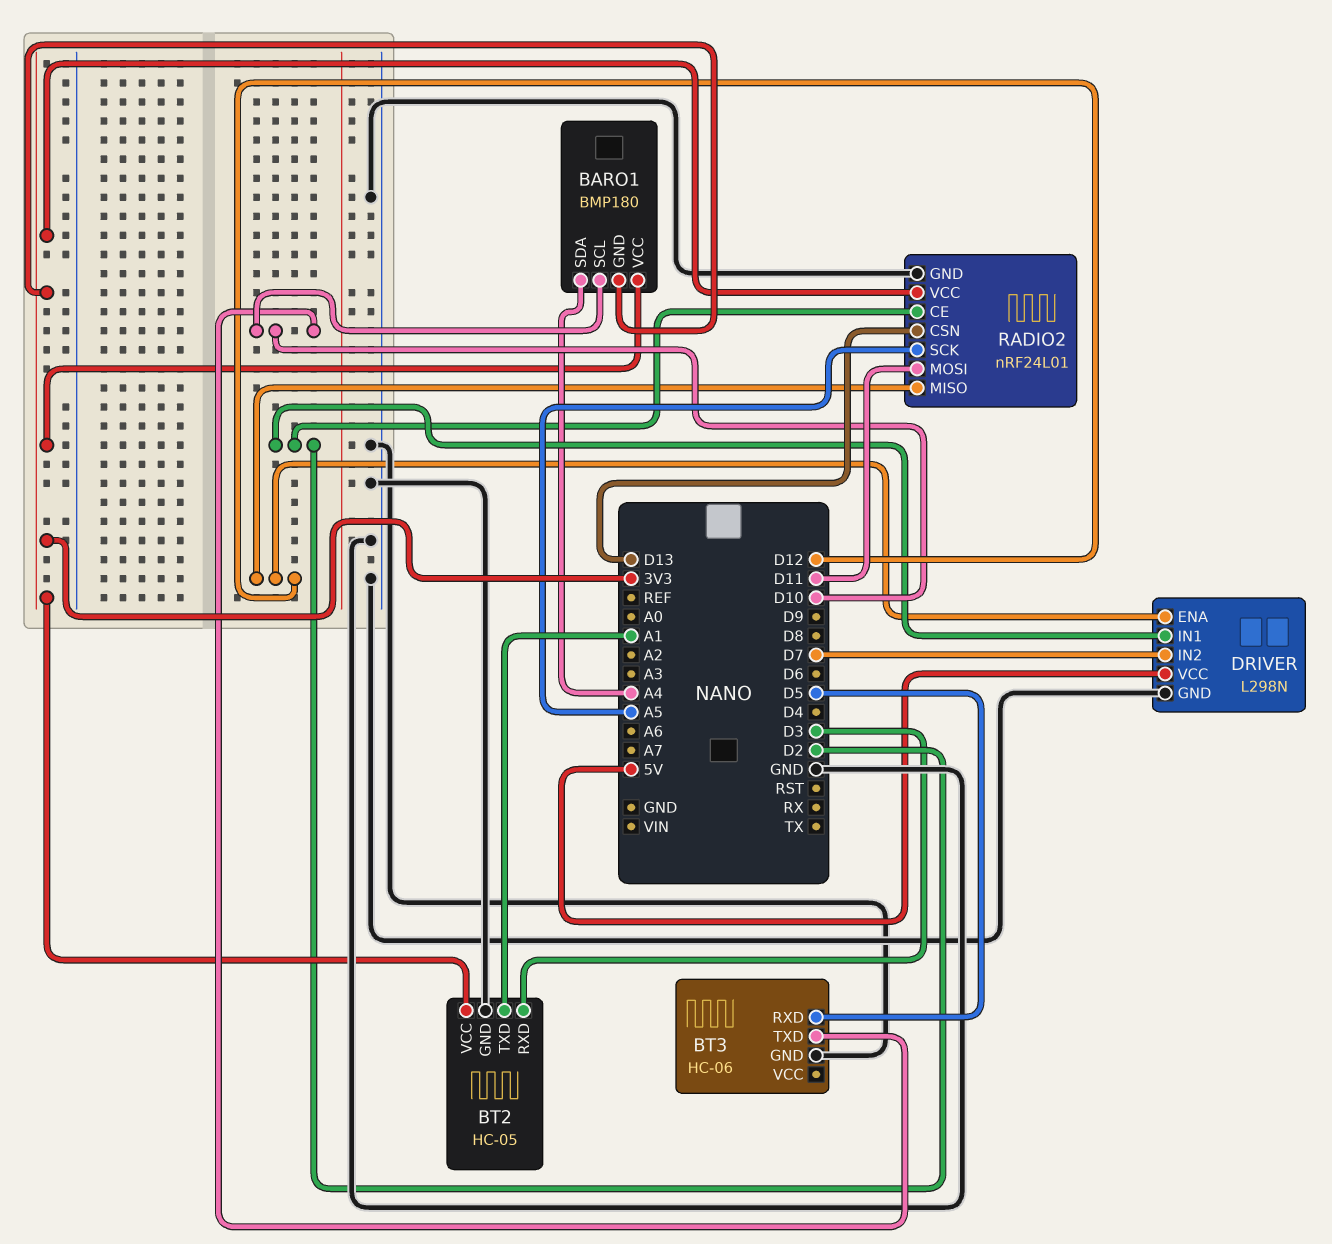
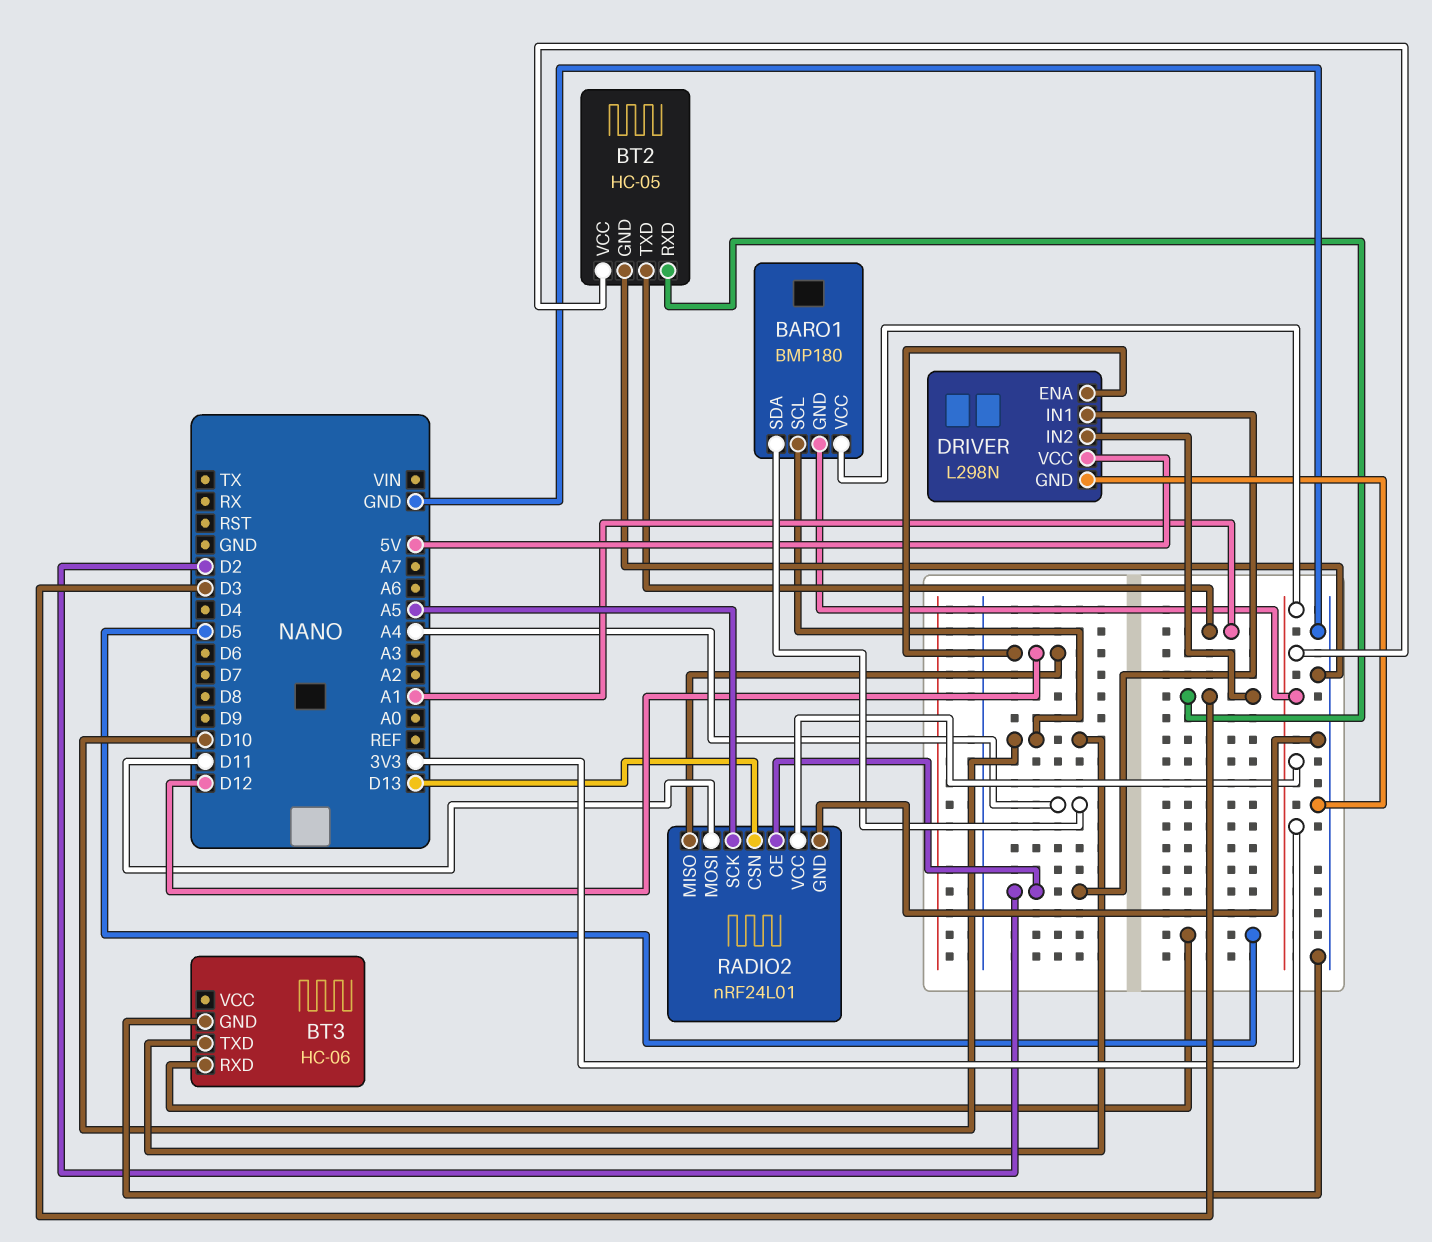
DRIVER pin IN2: D7 -> D3

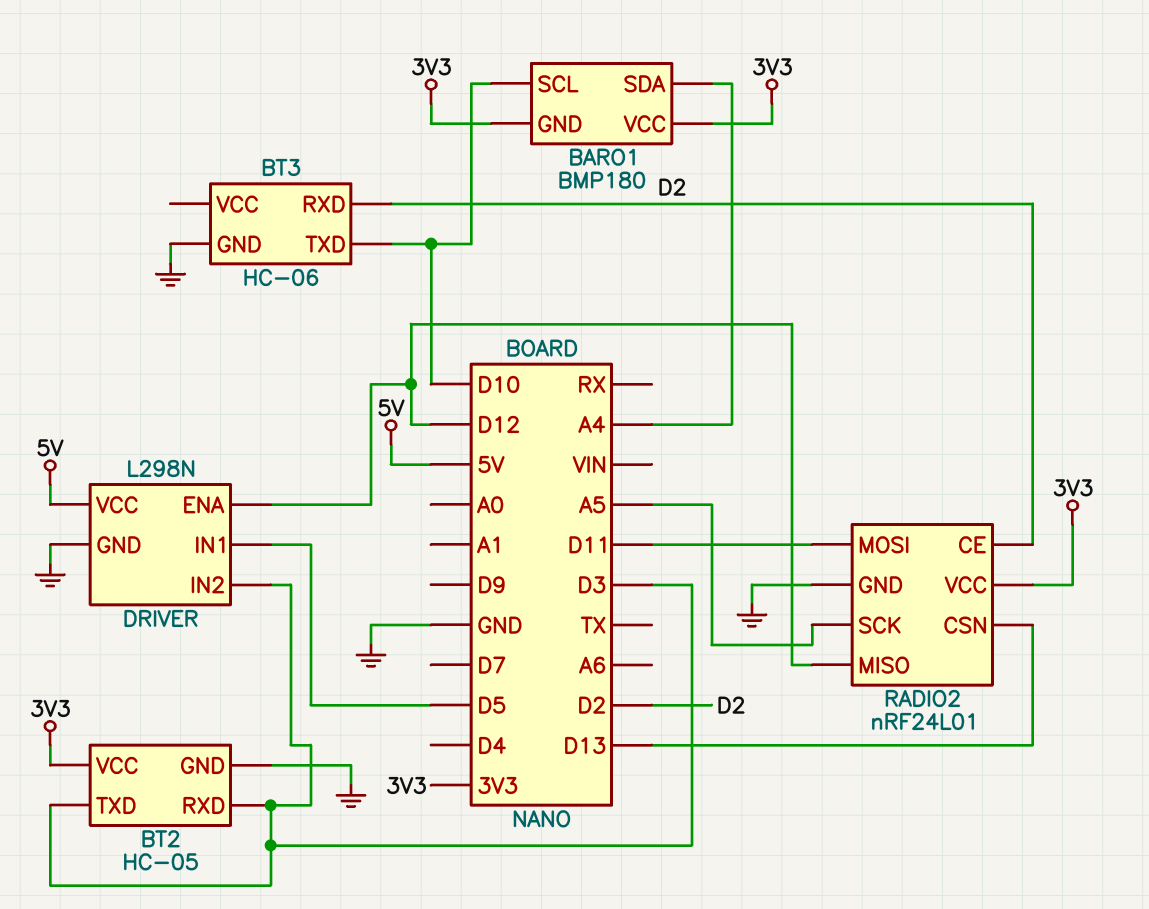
BT2 pin TXD: A1 -> D3
BT3 pin RXD: D5 -> D2
DRIVER pin IN1: D2 -> D5

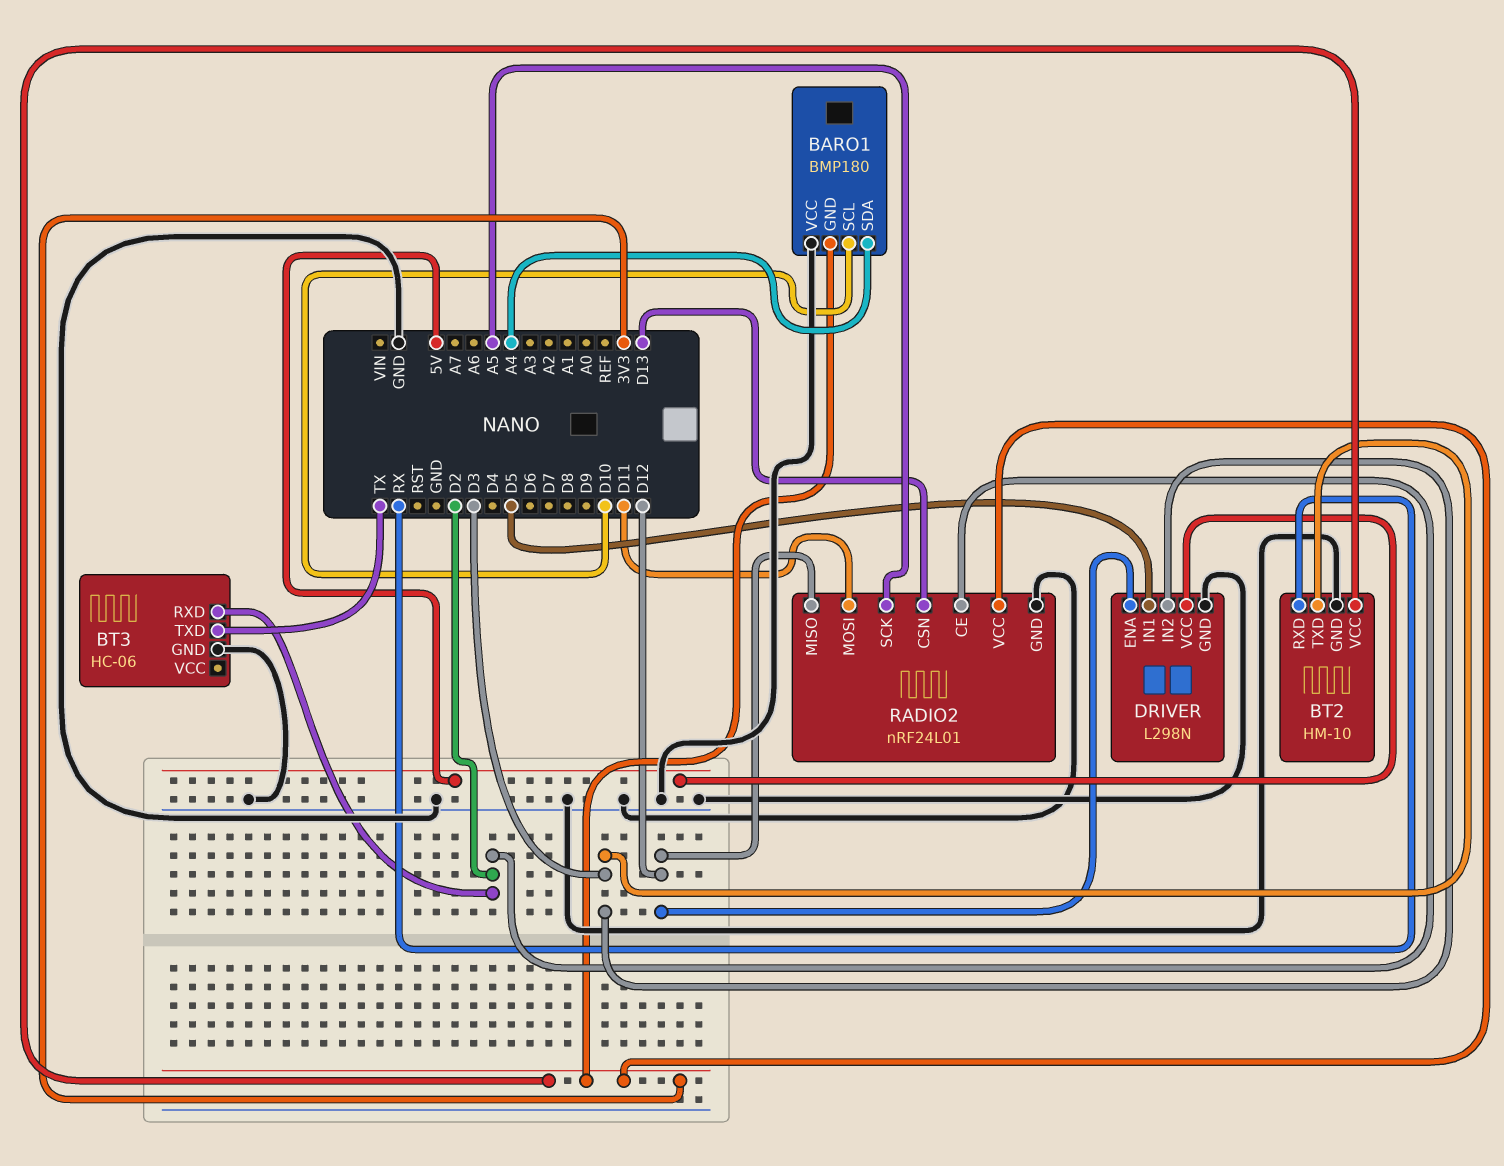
BARO1 pin VCC: 3V3 -> GND
BT2: HC-05 -> HM-10
BT2 pin RXD: D3 -> RX
BT3 pin TXD: D10 -> TX

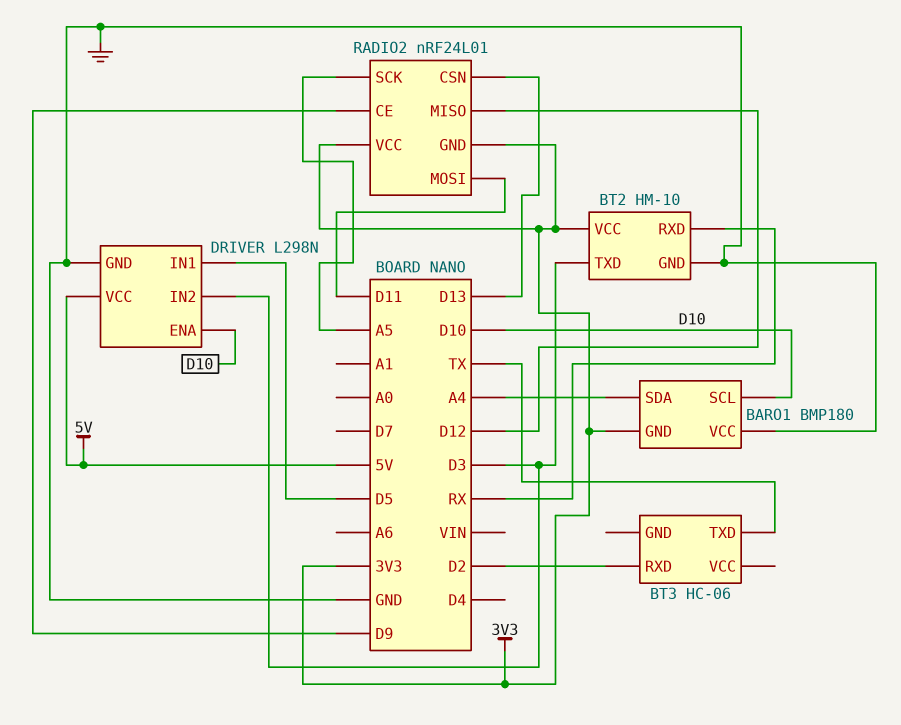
BT3 pin GND: GND -> none
DRIVER pin ENA: D12 -> D10
RADIO2 pin CE: D2 -> D9
RADIO2 pin GND: GND -> 3V3

